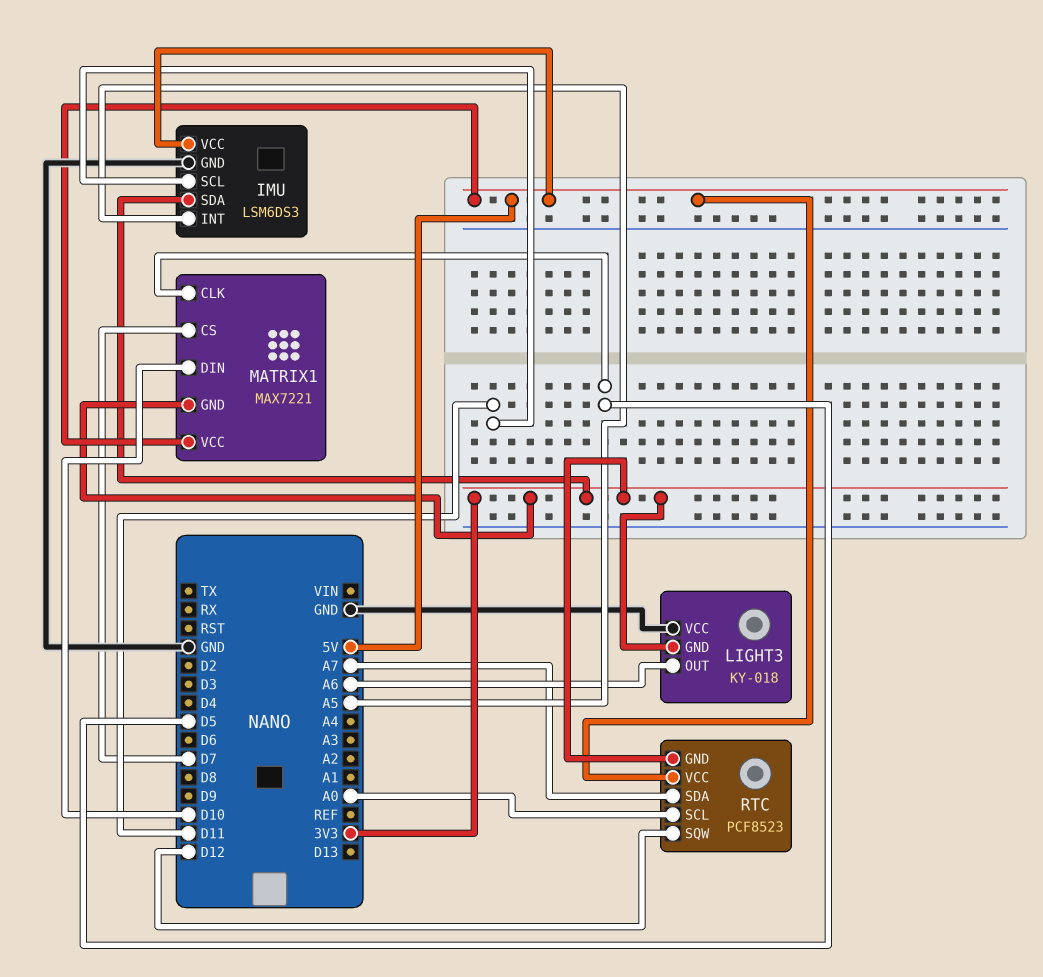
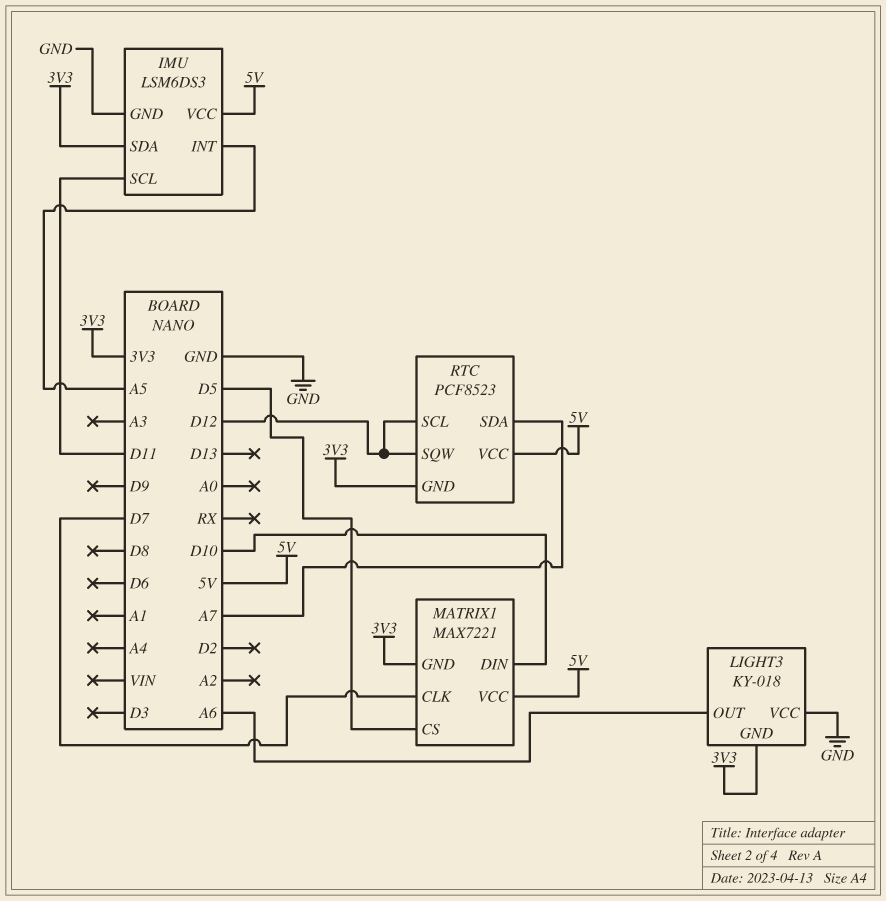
MATRIX1 pin CLK: D5 -> D7
MATRIX1 pin CS: D7 -> D5
RTC pin SCL: A0 -> D12

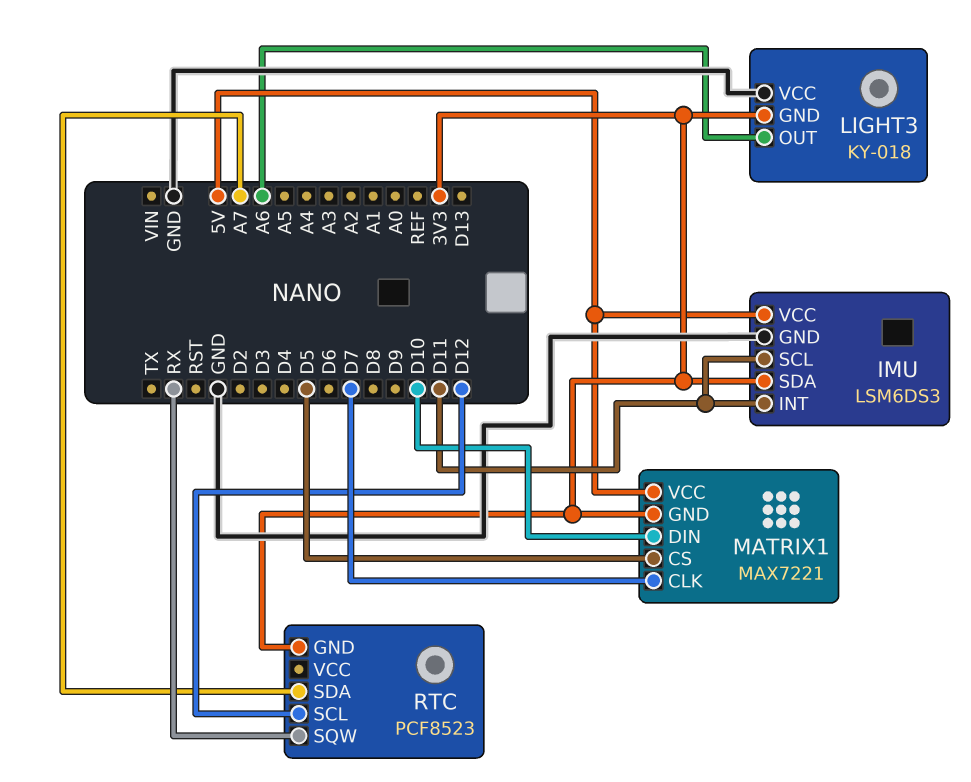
IMU pin INT: A5 -> D11
RTC pin SQW: D12 -> RX
RTC pin VCC: 5V -> none

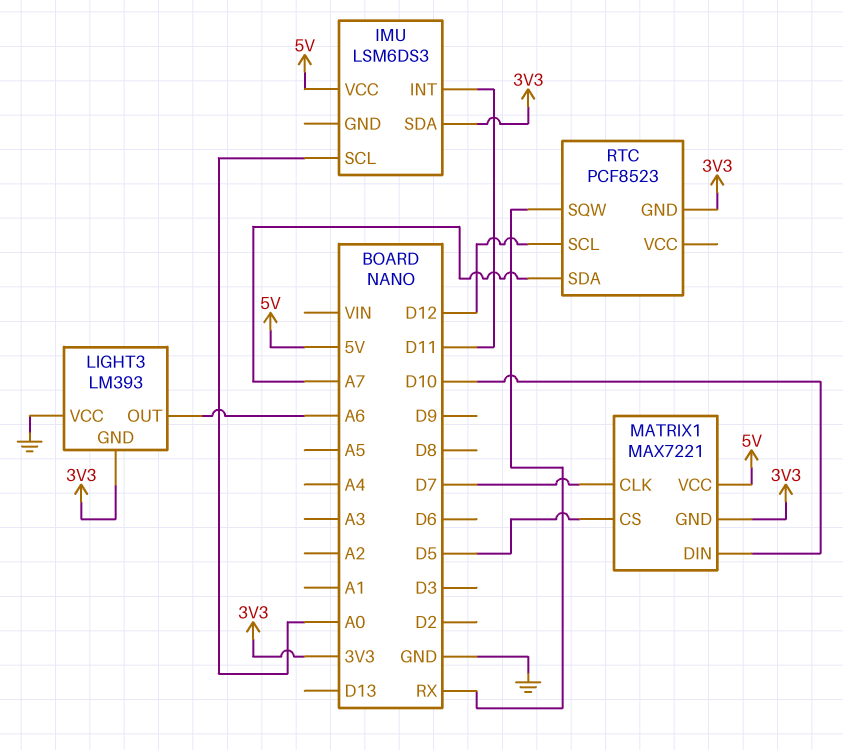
IMU pin GND: GND -> none
IMU pin SCL: D11 -> A0
LIGHT3: KY-018 -> LM393

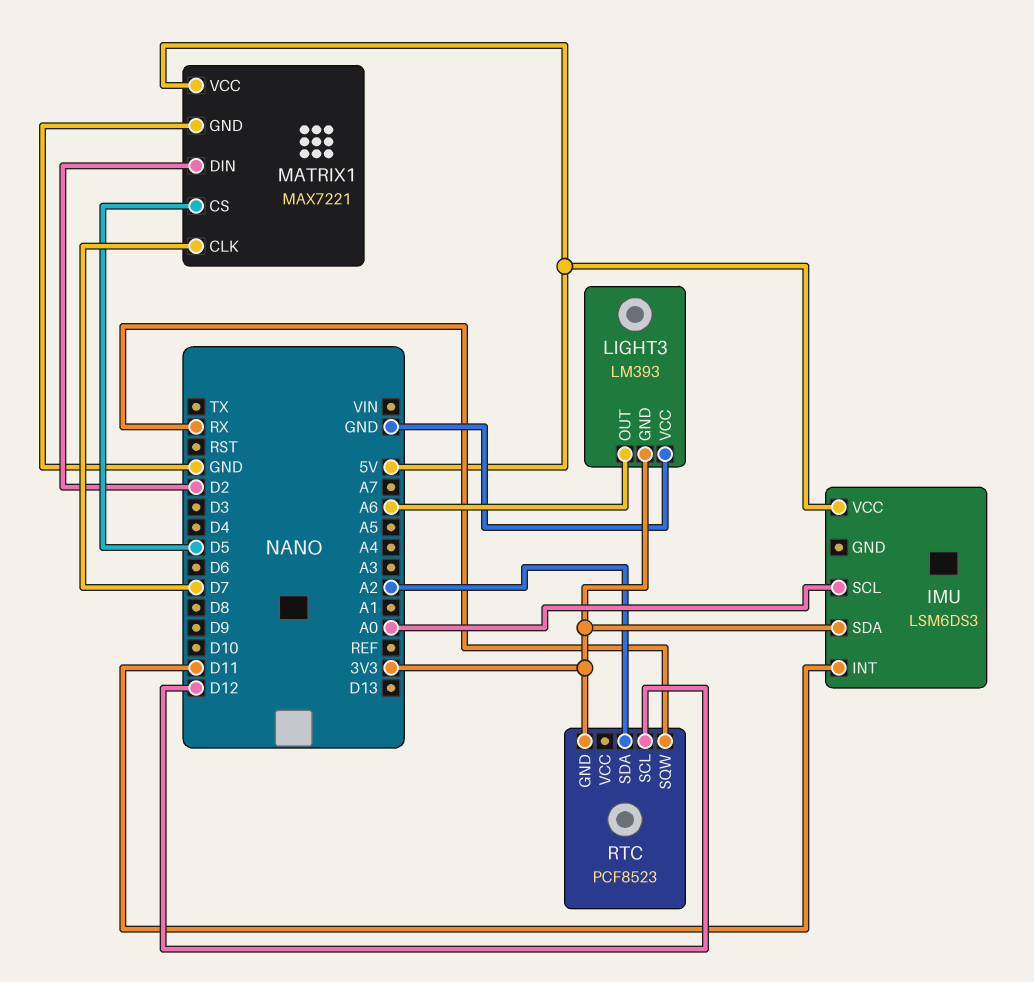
MATRIX1 pin DIN: D10 -> D2
MATRIX1 pin GND: 3V3 -> GND
RTC pin SDA: A7 -> A2

